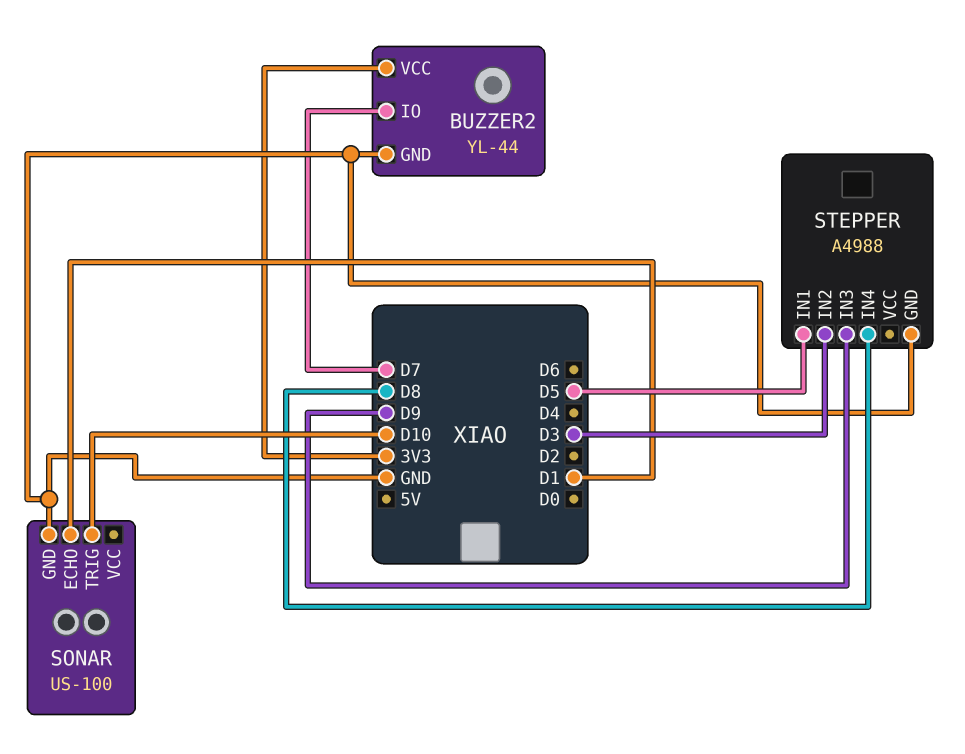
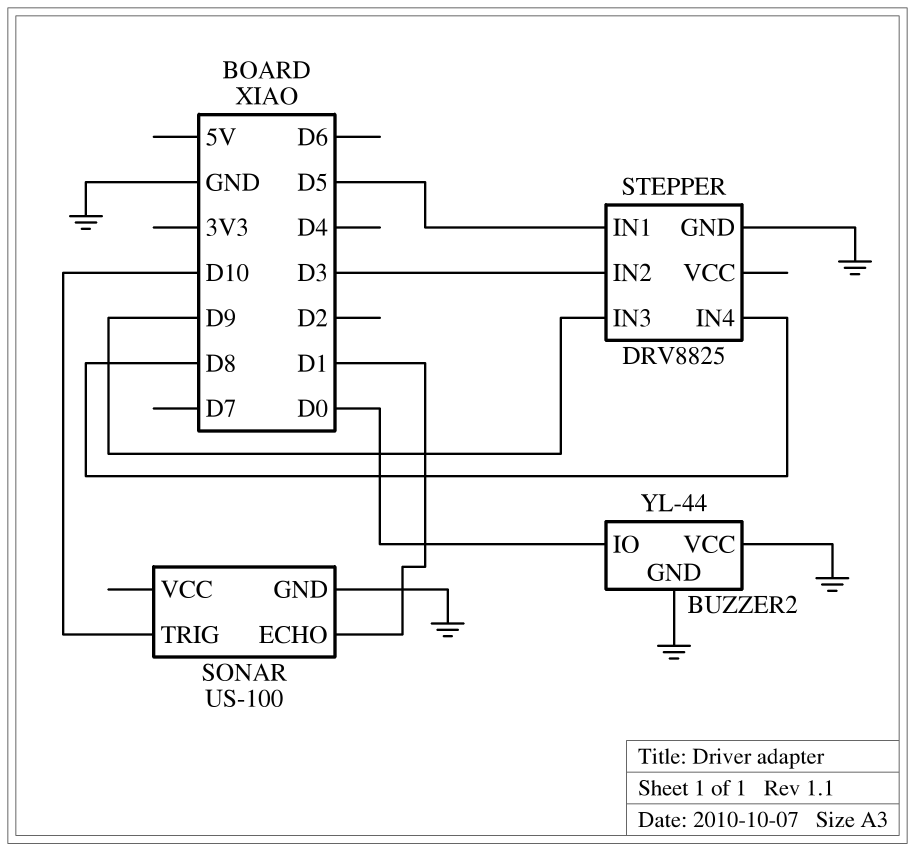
BUZZER2 pin IO: D7 -> D0
BUZZER2 pin VCC: 3V3 -> GND
STEPPER: A4988 -> DRV8825

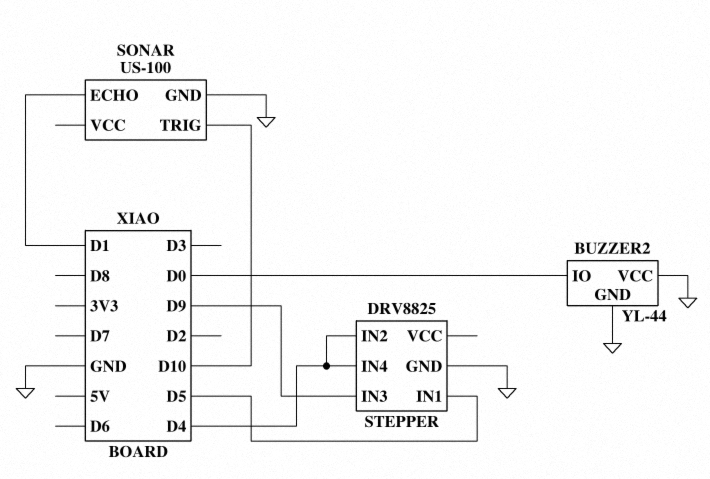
STEPPER pin IN2: D3 -> D4
STEPPER pin IN4: D8 -> D4

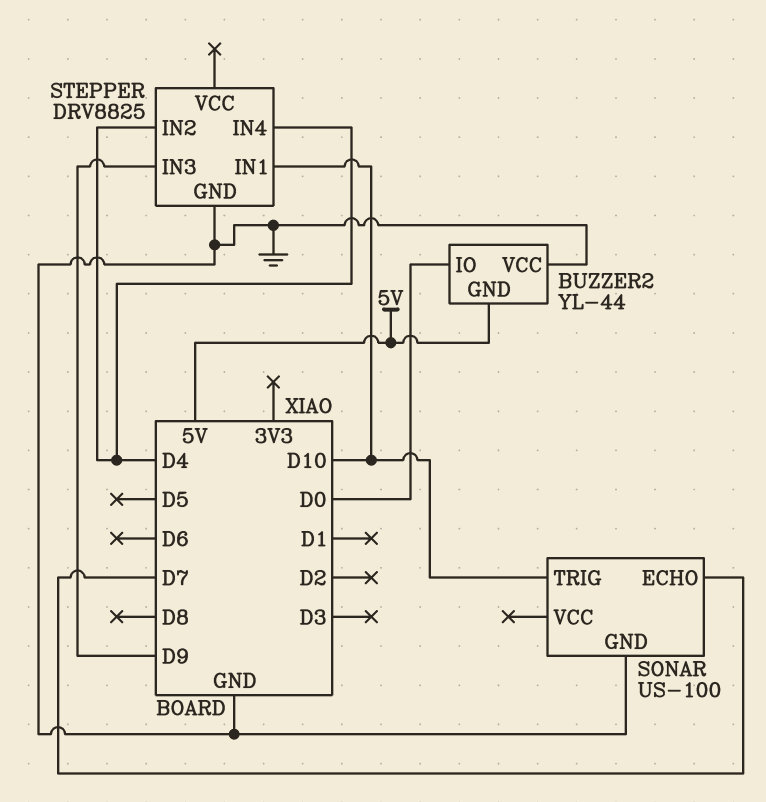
BUZZER2 pin GND: GND -> 5V
SONAR pin ECHO: D1 -> D7
STEPPER pin IN1: D5 -> D10

